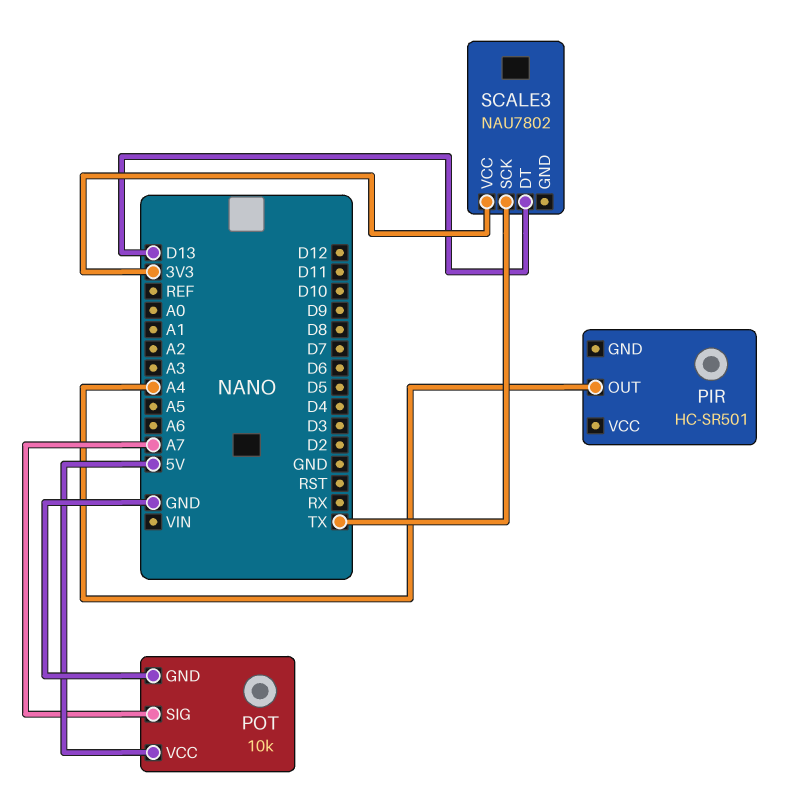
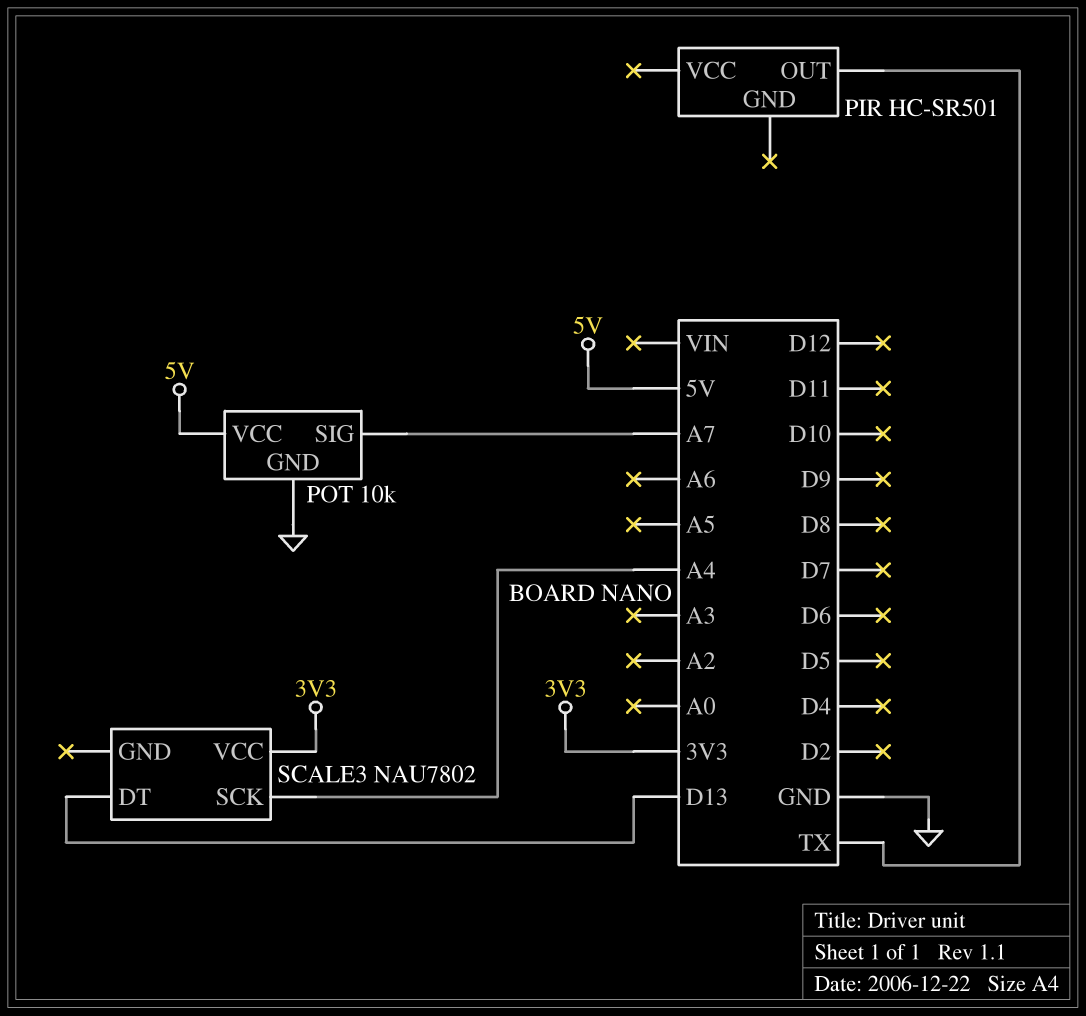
PIR pin OUT: A4 -> TX
SCALE3 pin SCK: TX -> A4

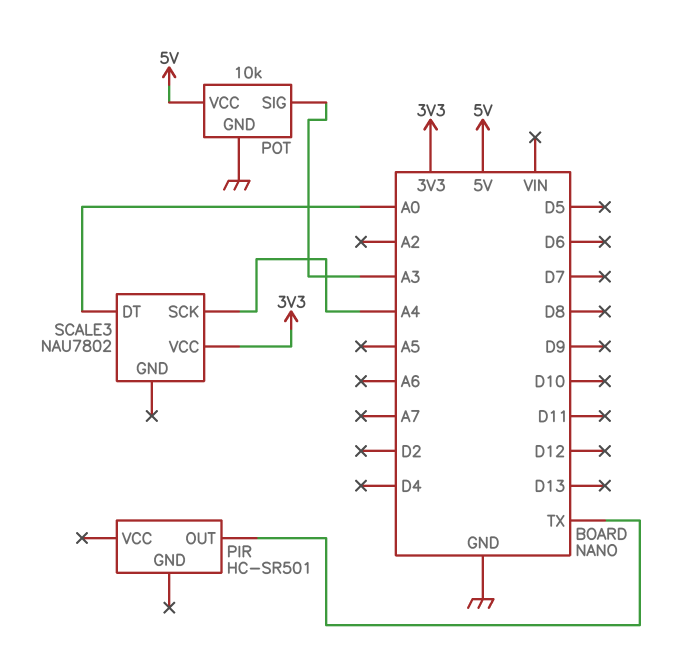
POT pin SIG: A7 -> A3
SCALE3 pin DT: D13 -> A0

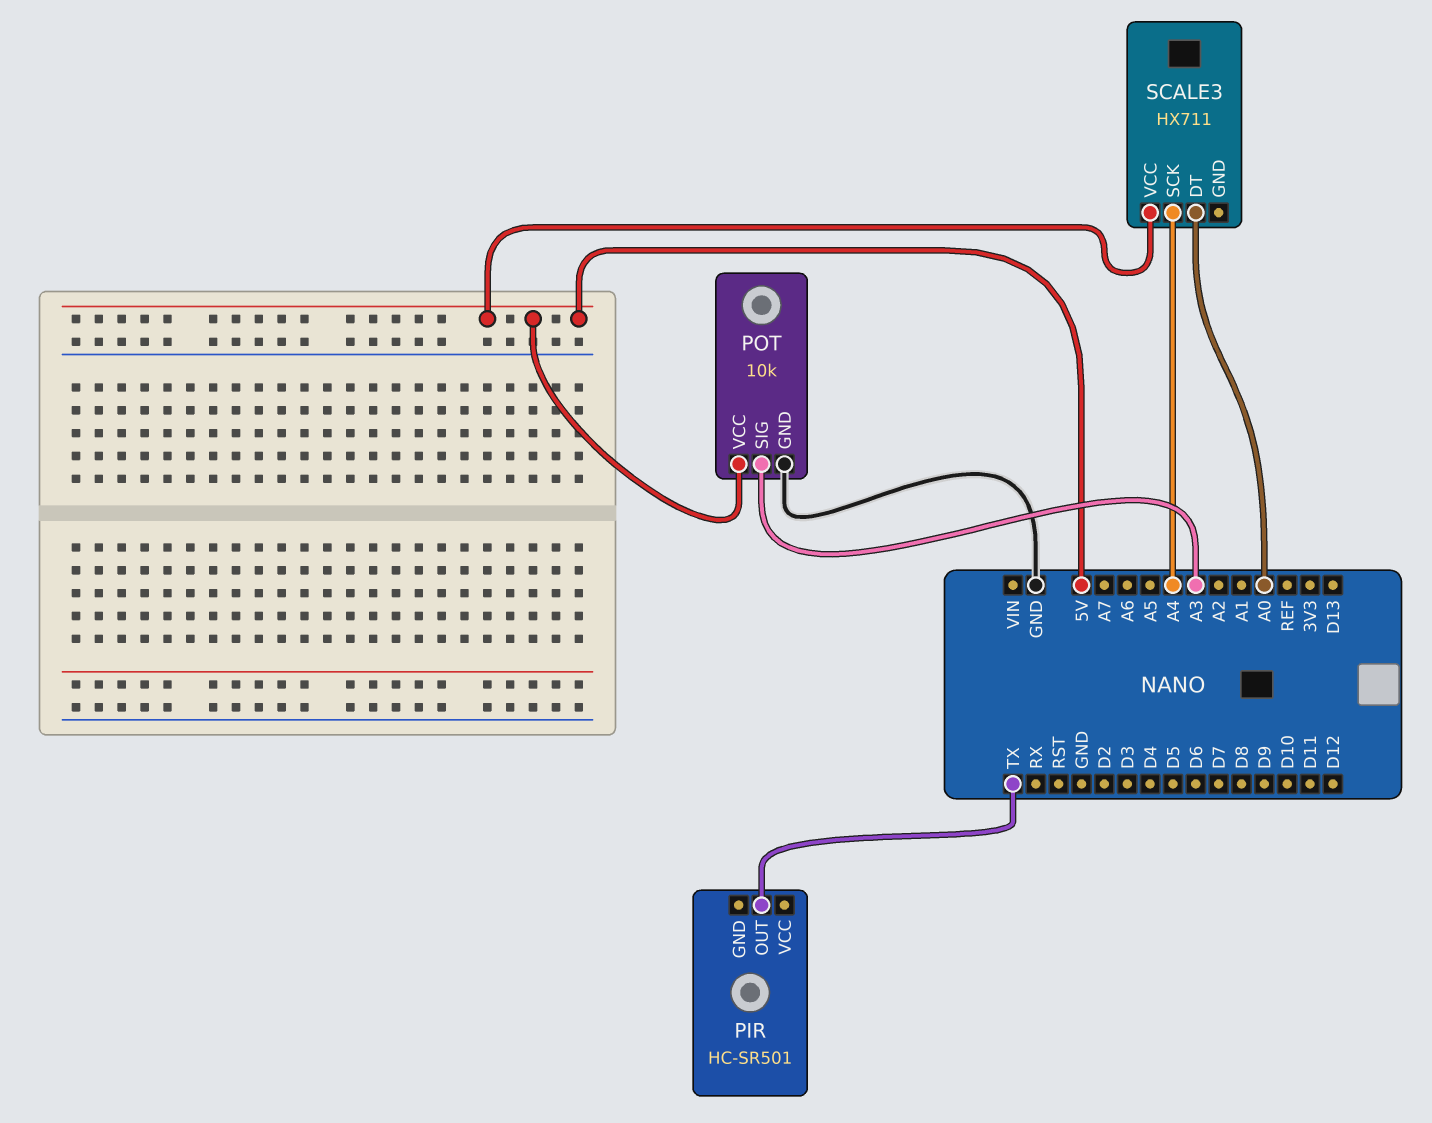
SCALE3: NAU7802 -> HX711
SCALE3 pin VCC: 3V3 -> 5V

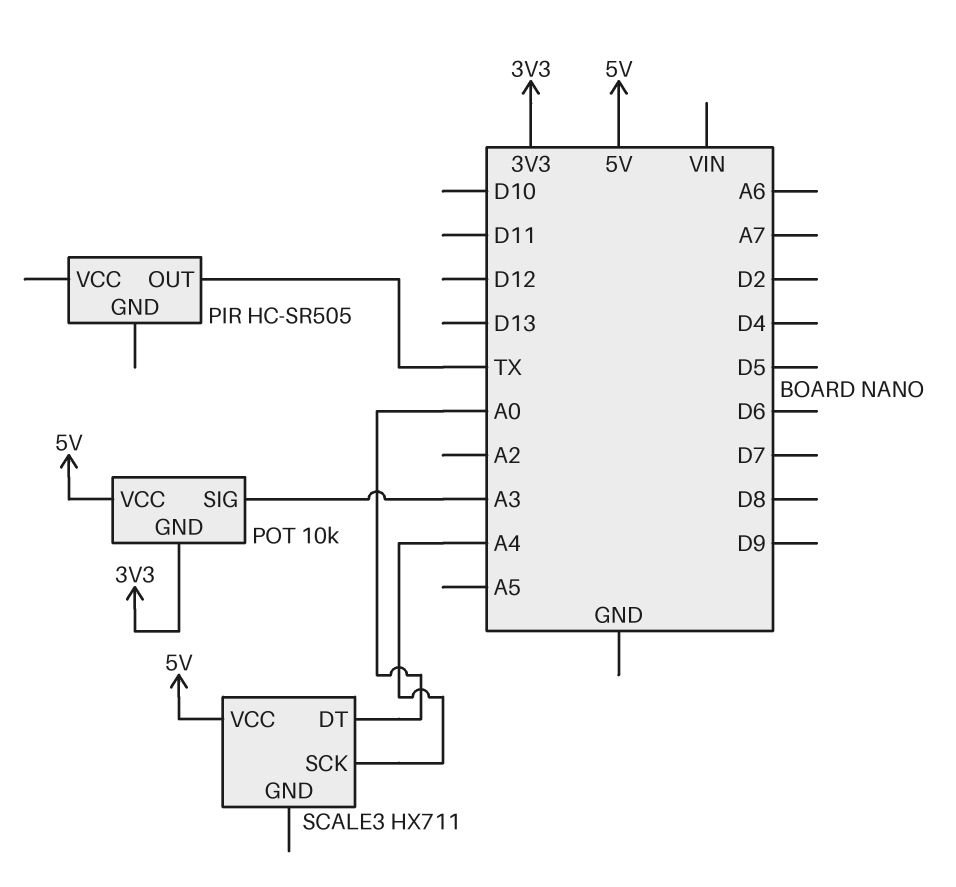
PIR: HC-SR501 -> HC-SR505
POT pin GND: GND -> 3V3

